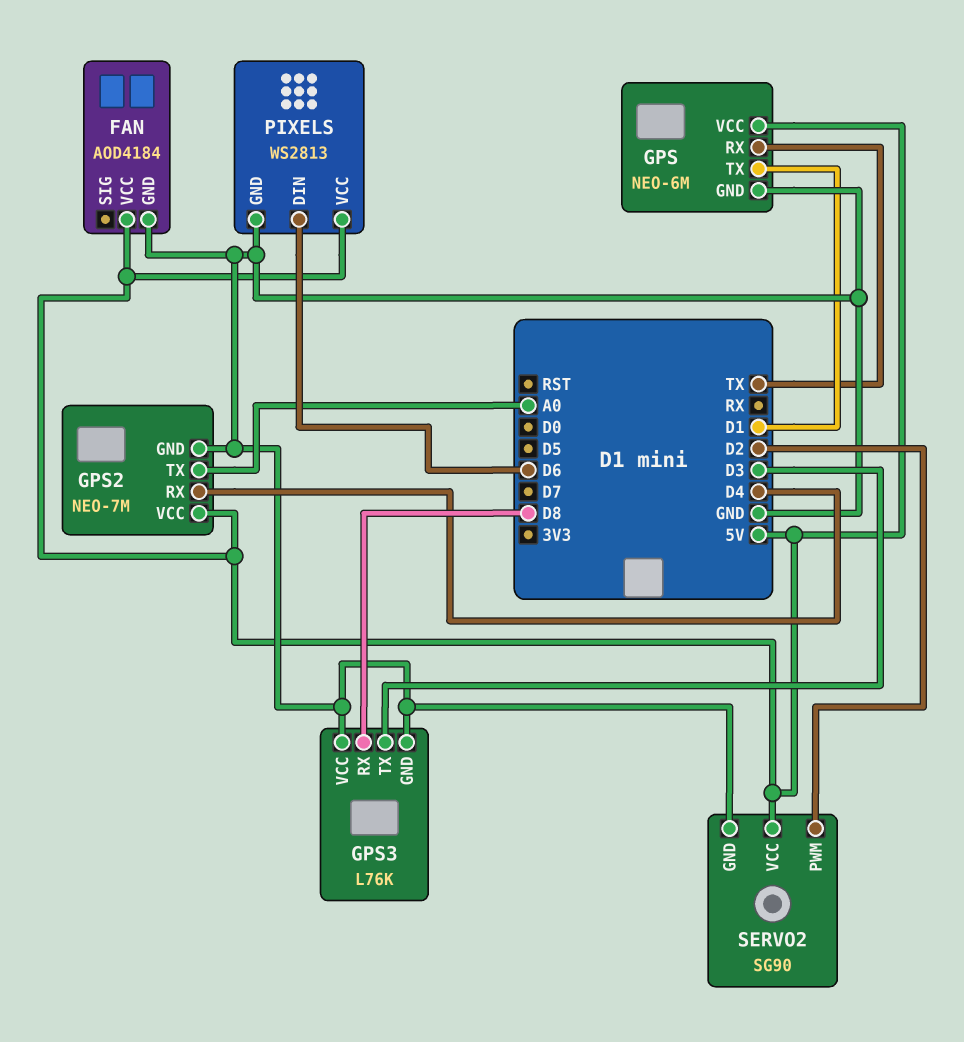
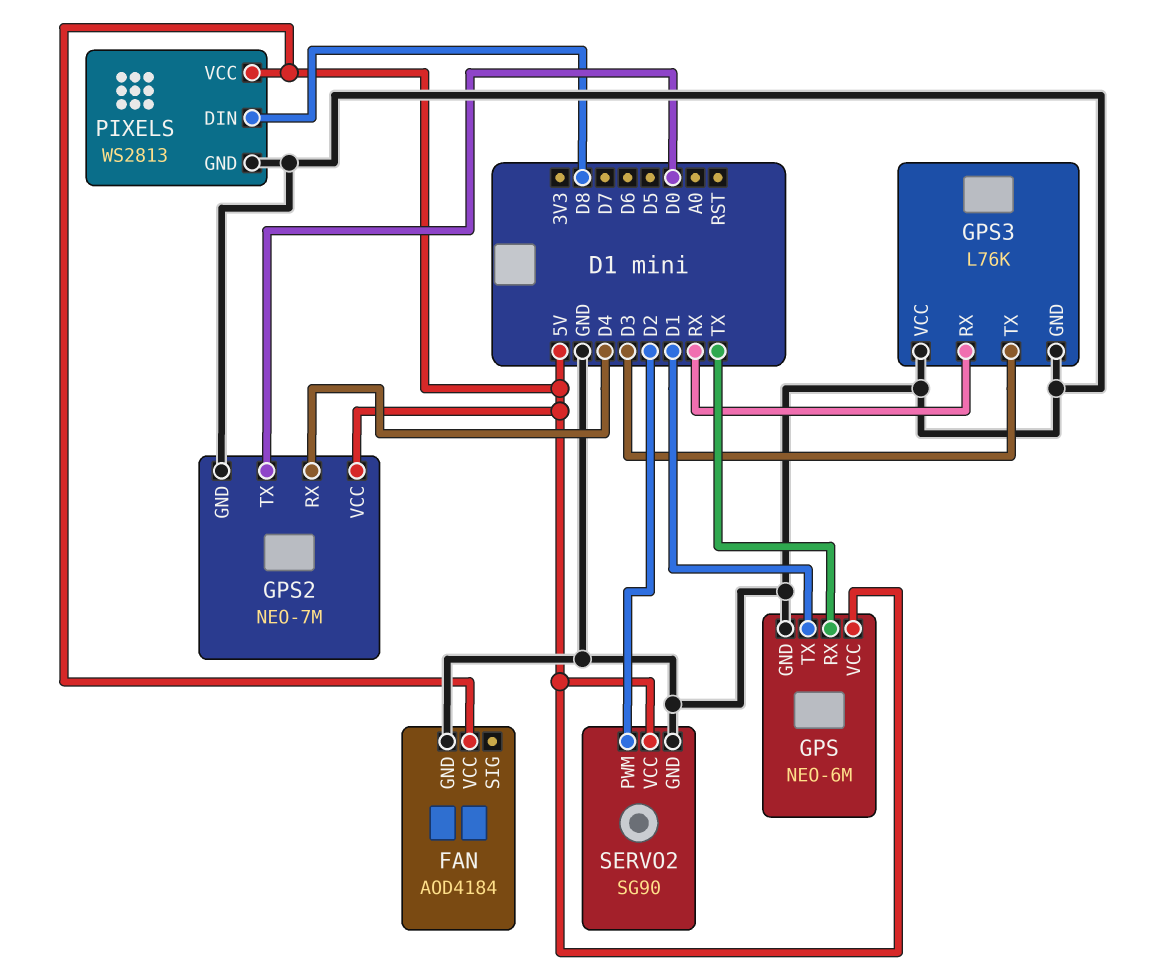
GPS2 pin TX: A0 -> D0
GPS3 pin RX: D8 -> RX
PIXELS pin DIN: D6 -> D8

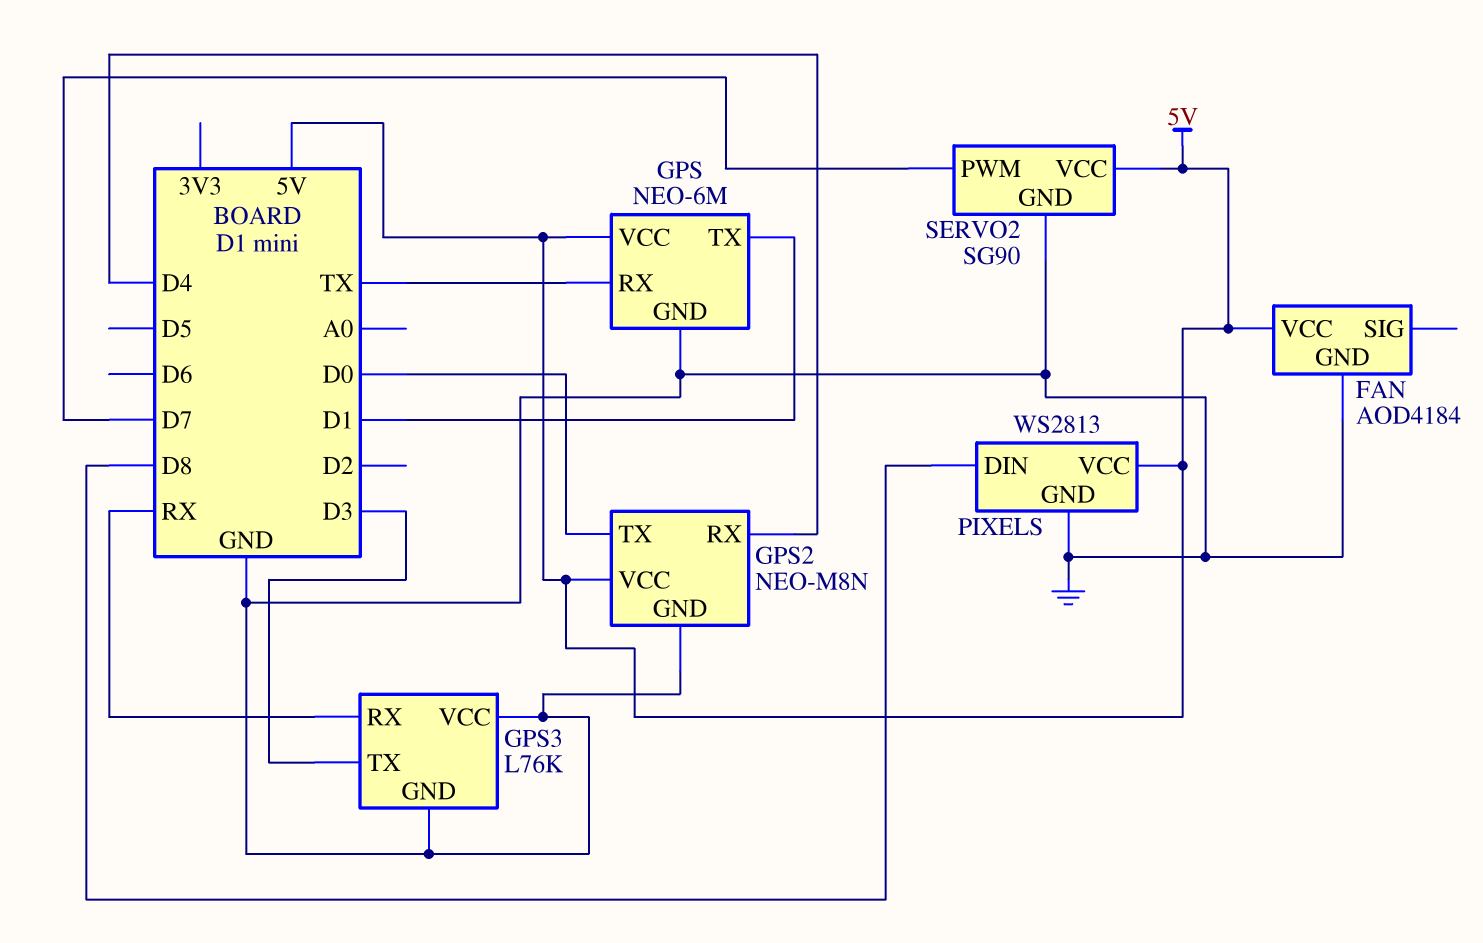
GPS2: NEO-7M -> NEO-M8N
SERVO2 pin PWM: D2 -> D7

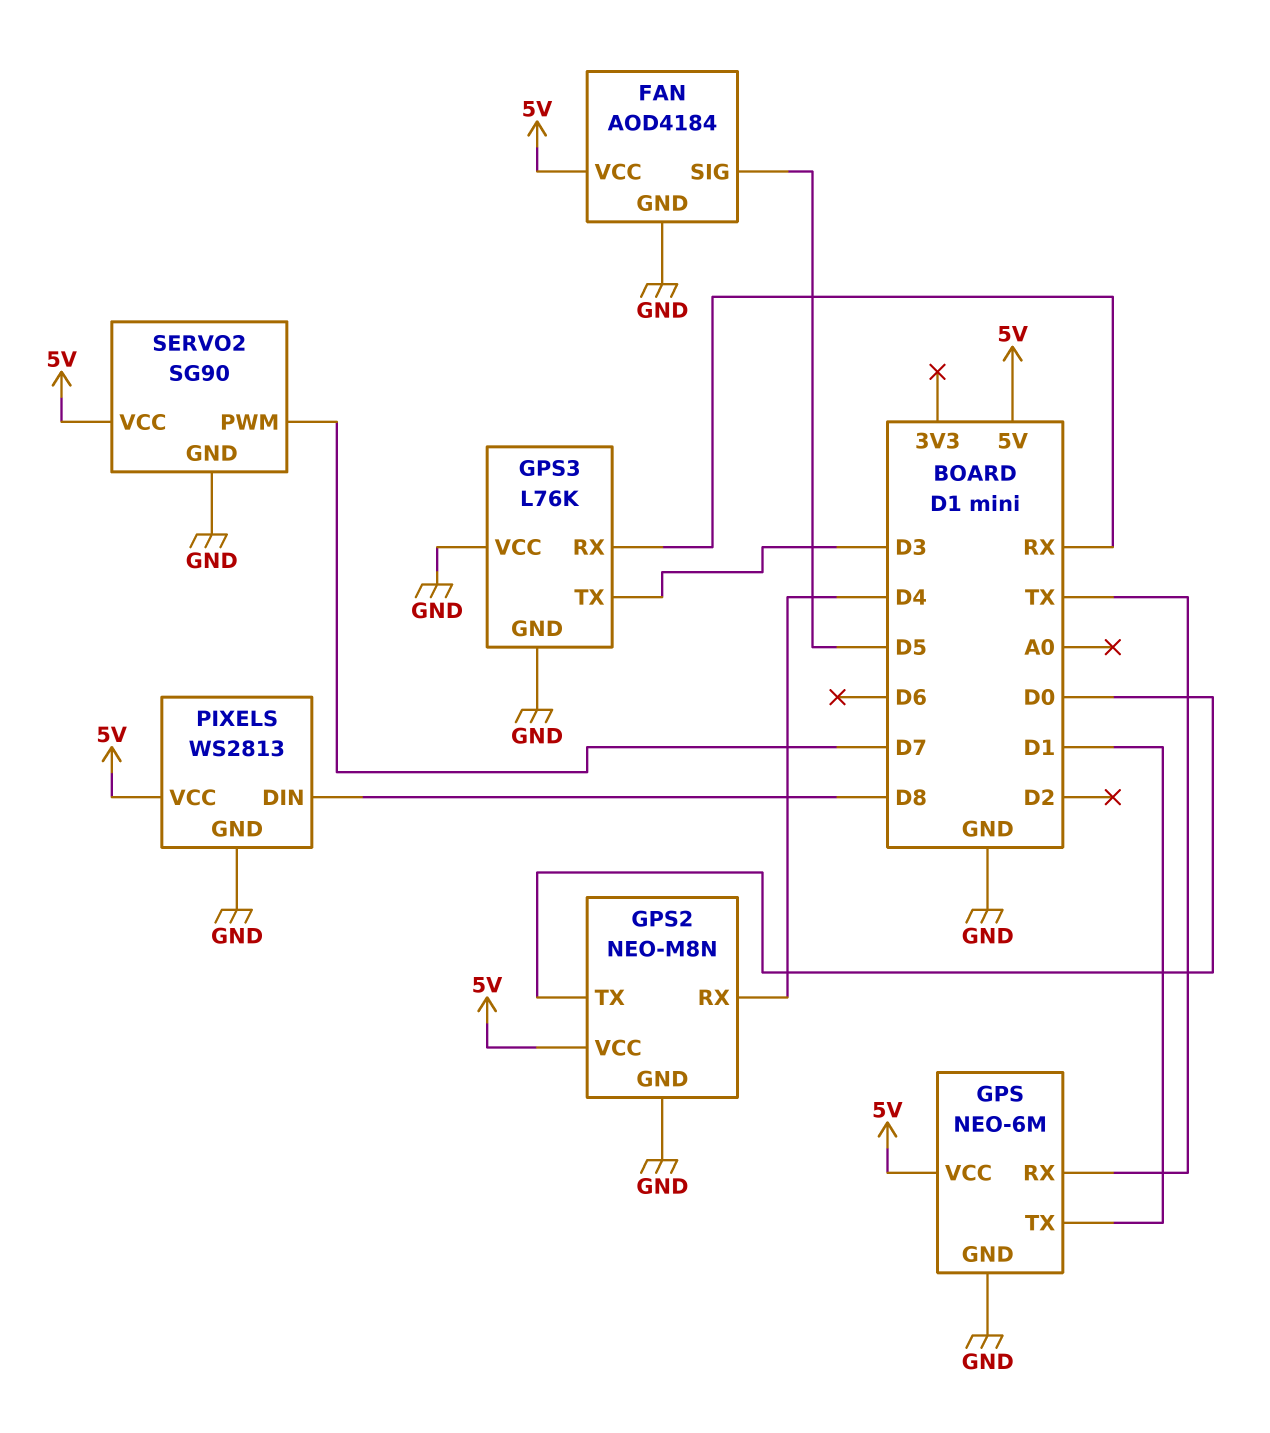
FAN pin SIG: none -> D5

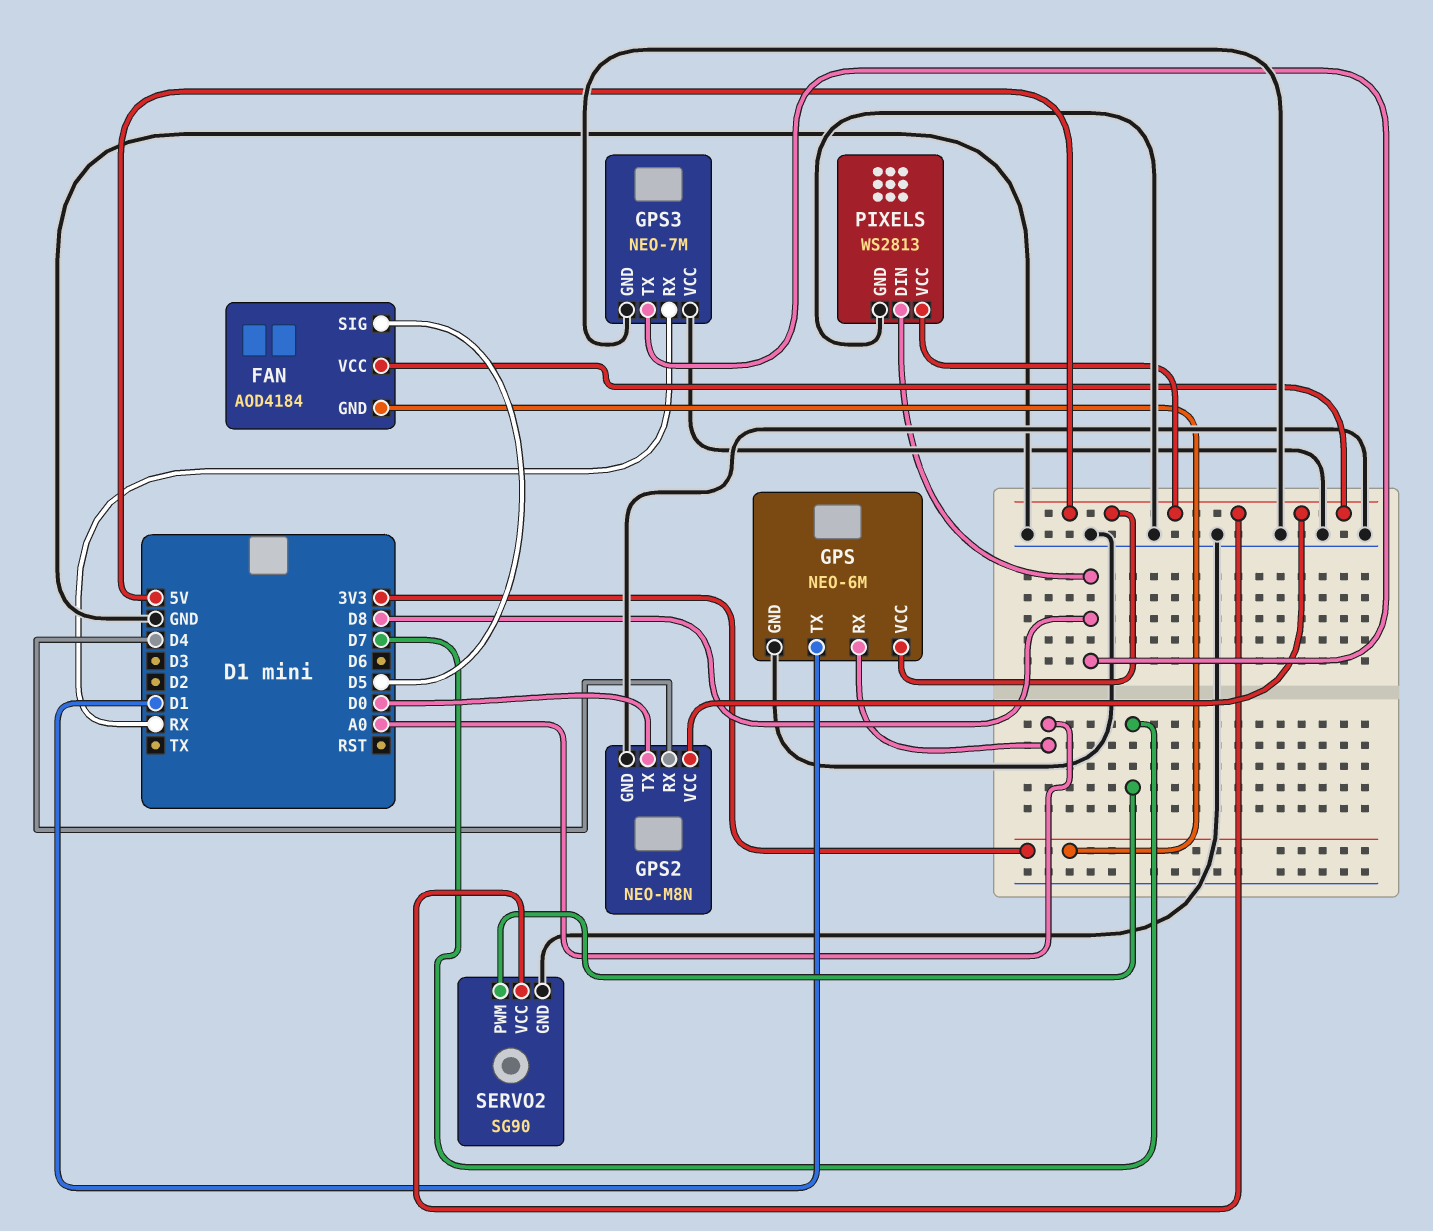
FAN pin GND: GND -> 3V3
GPS pin RX: TX -> A0
GPS3: L76K -> NEO-7M
GPS3 pin TX: D3 -> D8

